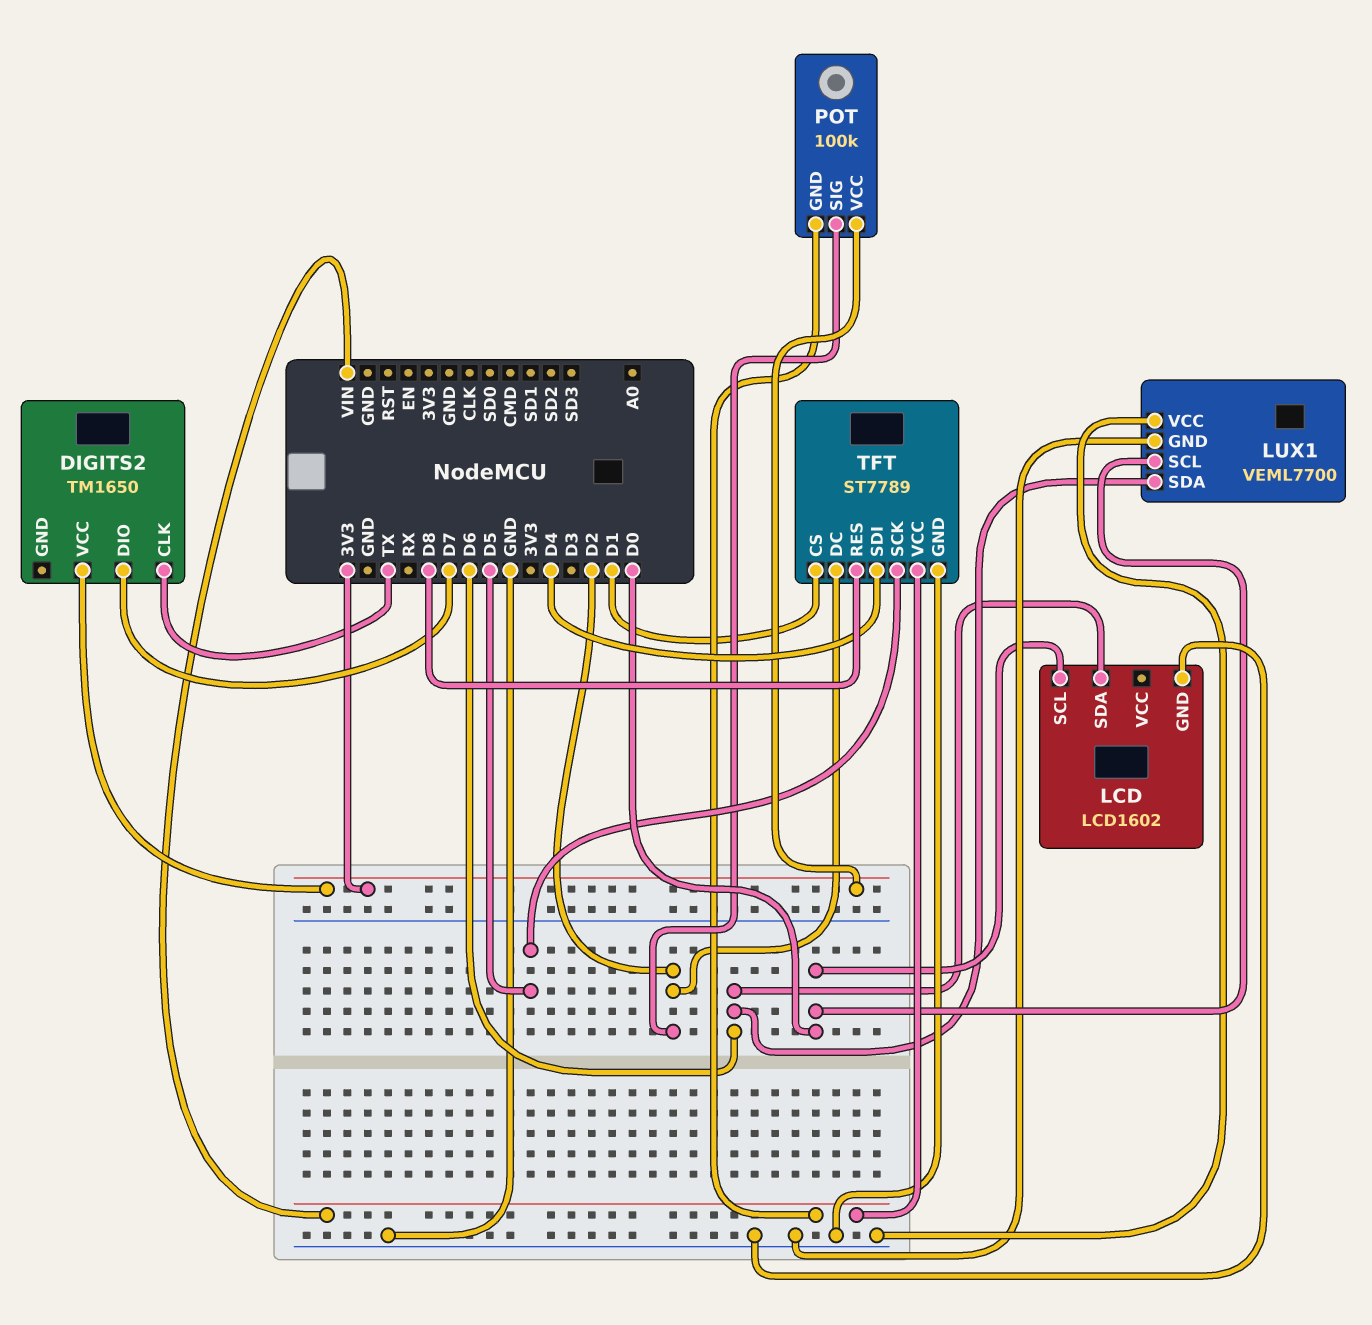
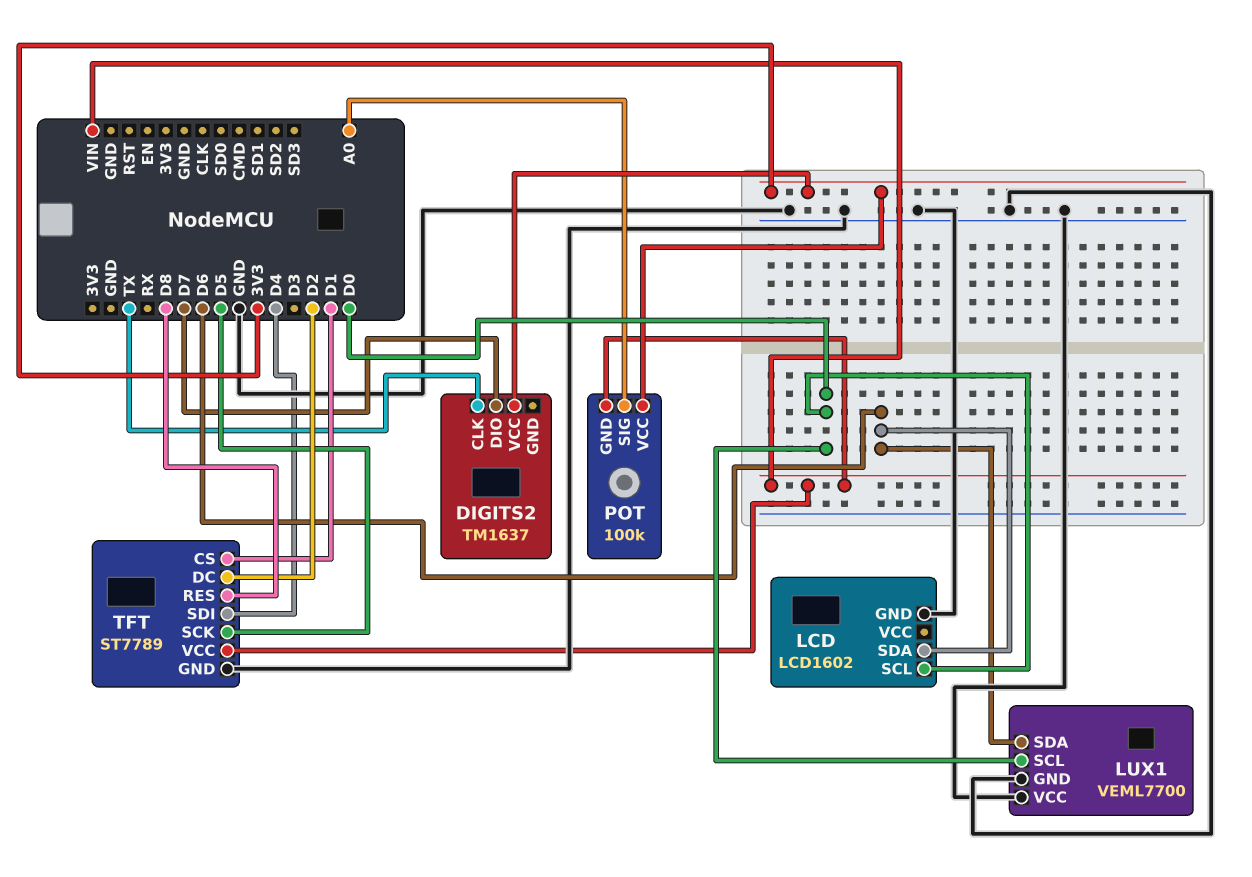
DIGITS2: TM1650 -> TM1637
POT pin SIG: D2 -> A0

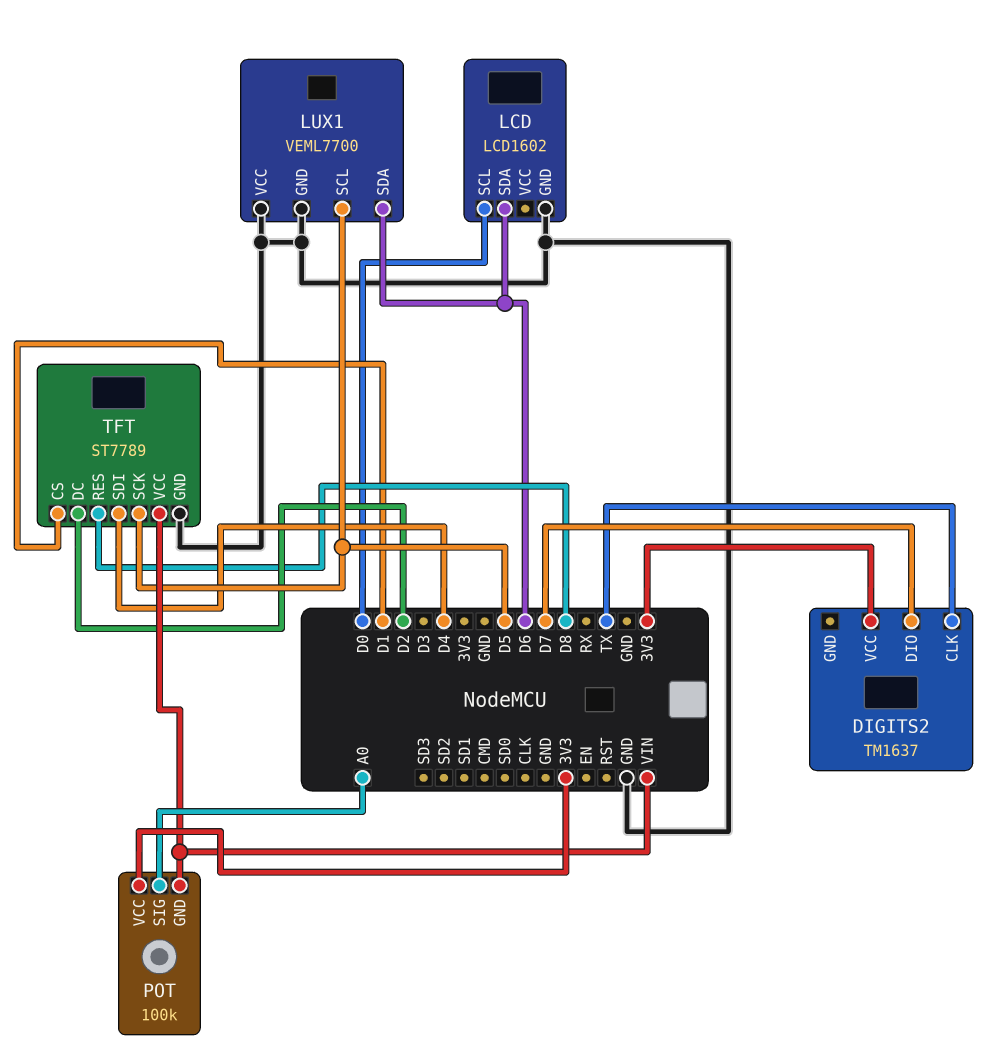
LUX1 pin SCL: D0 -> D5

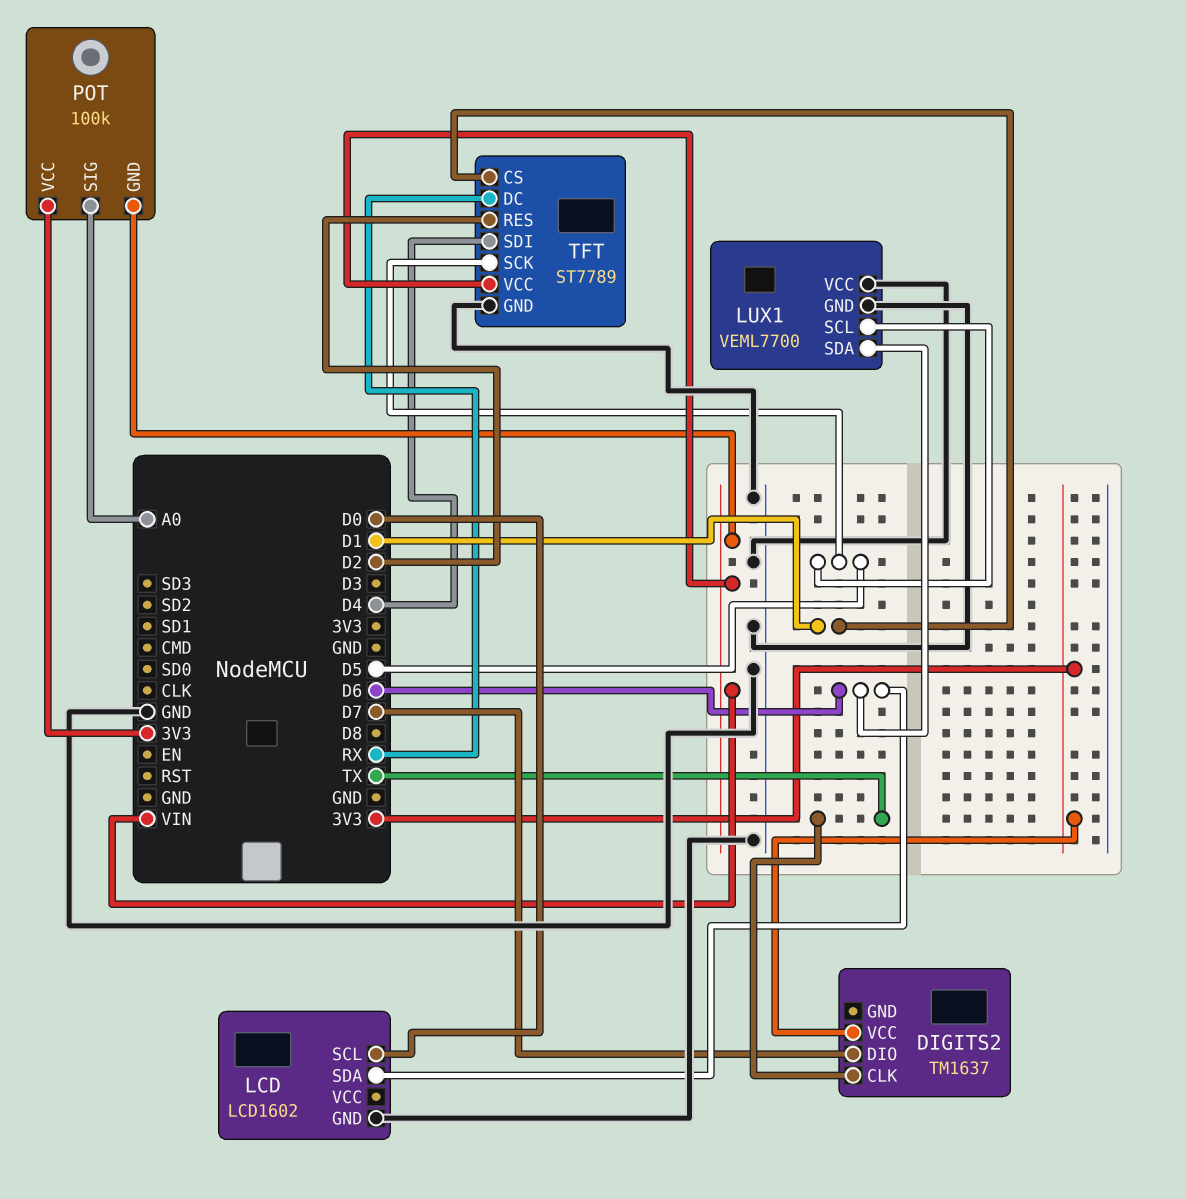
TFT pin DC: D2 -> RX
TFT pin RES: D8 -> D2

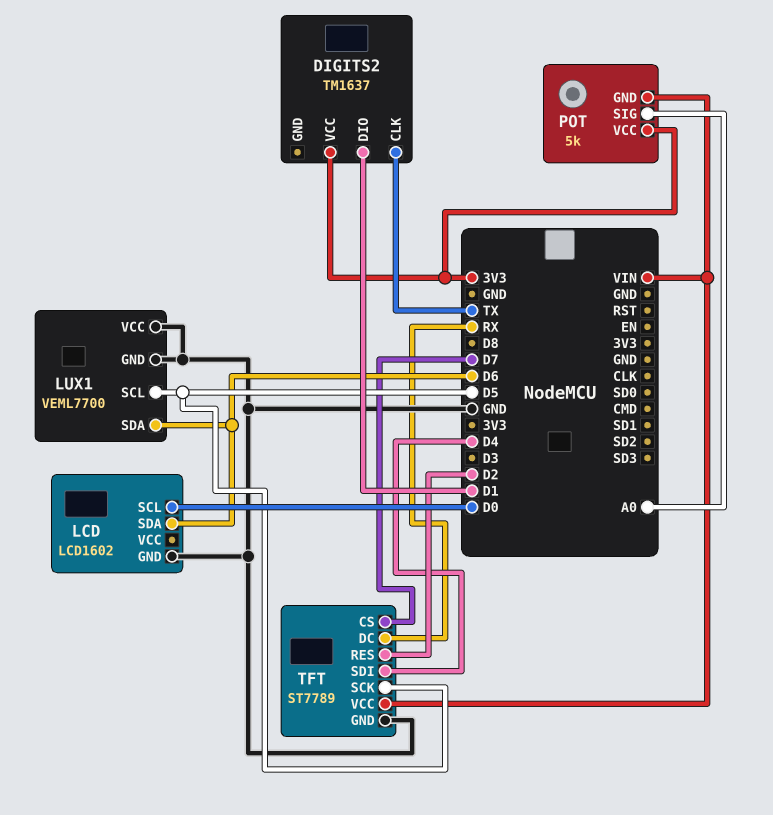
DIGITS2 pin DIO: D7 -> D1
POT: 100k -> 5k
TFT pin CS: D1 -> D7

